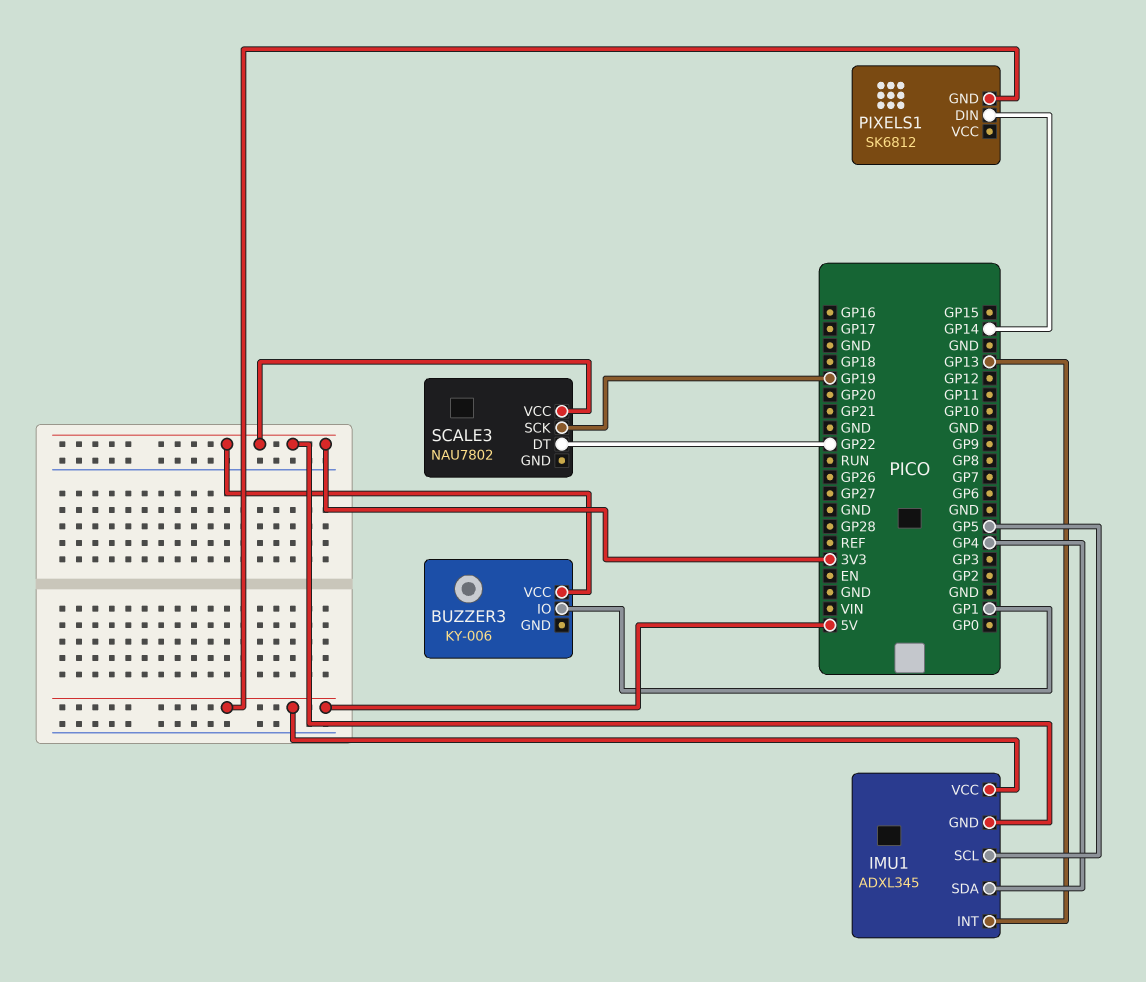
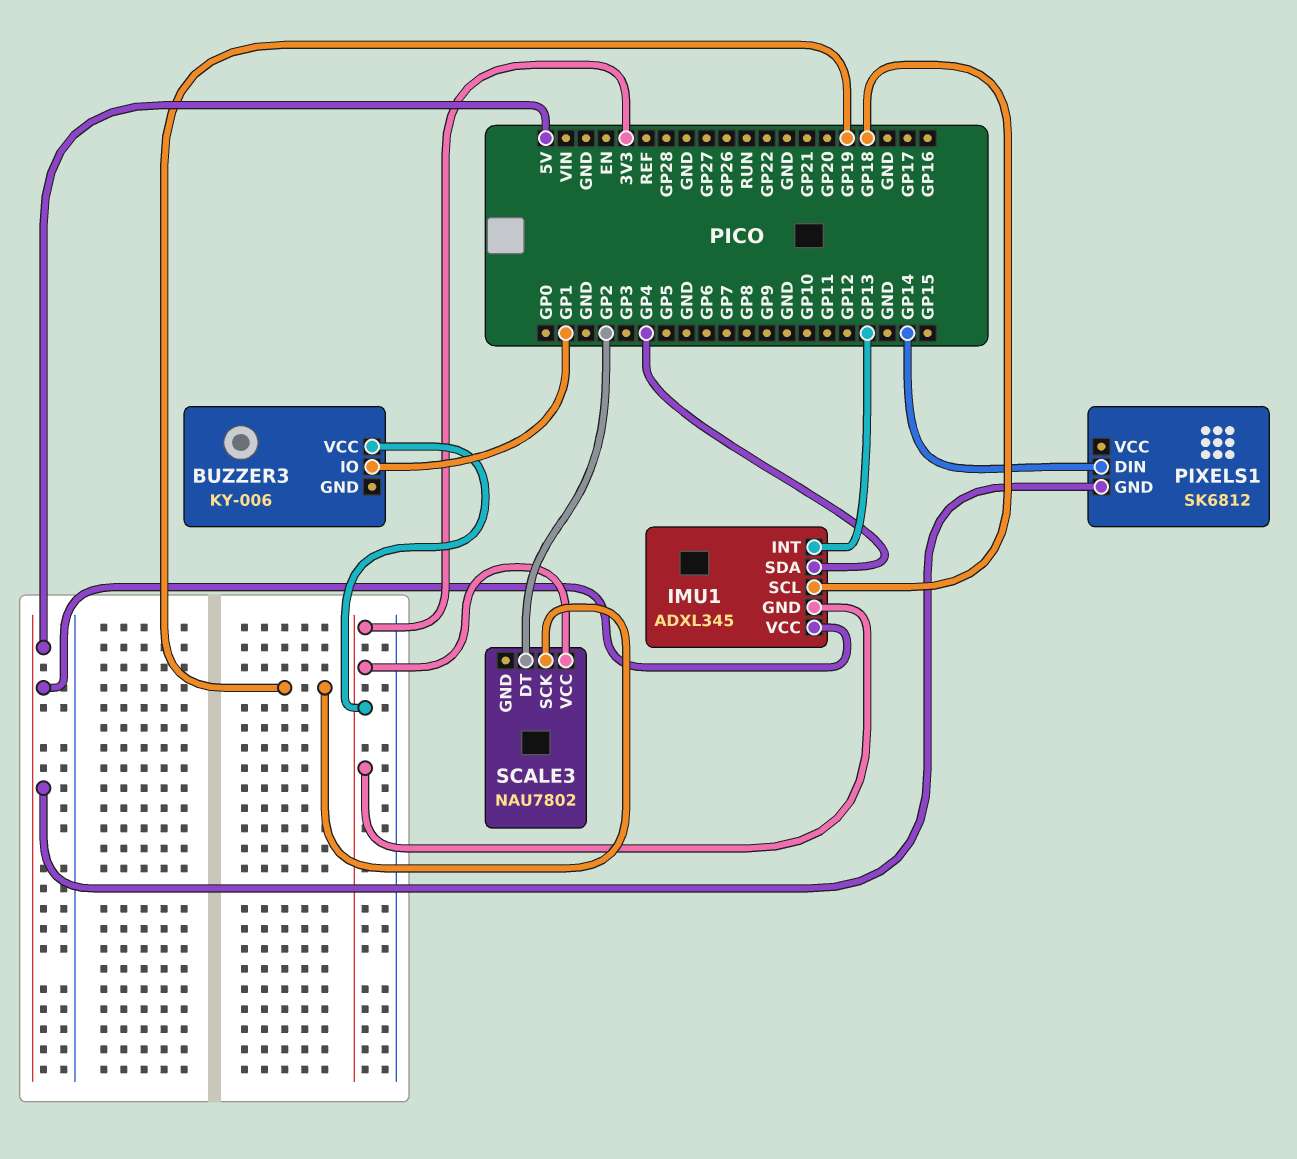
IMU1 pin SCL: GP5 -> GP18
SCALE3 pin DT: GP22 -> GP2

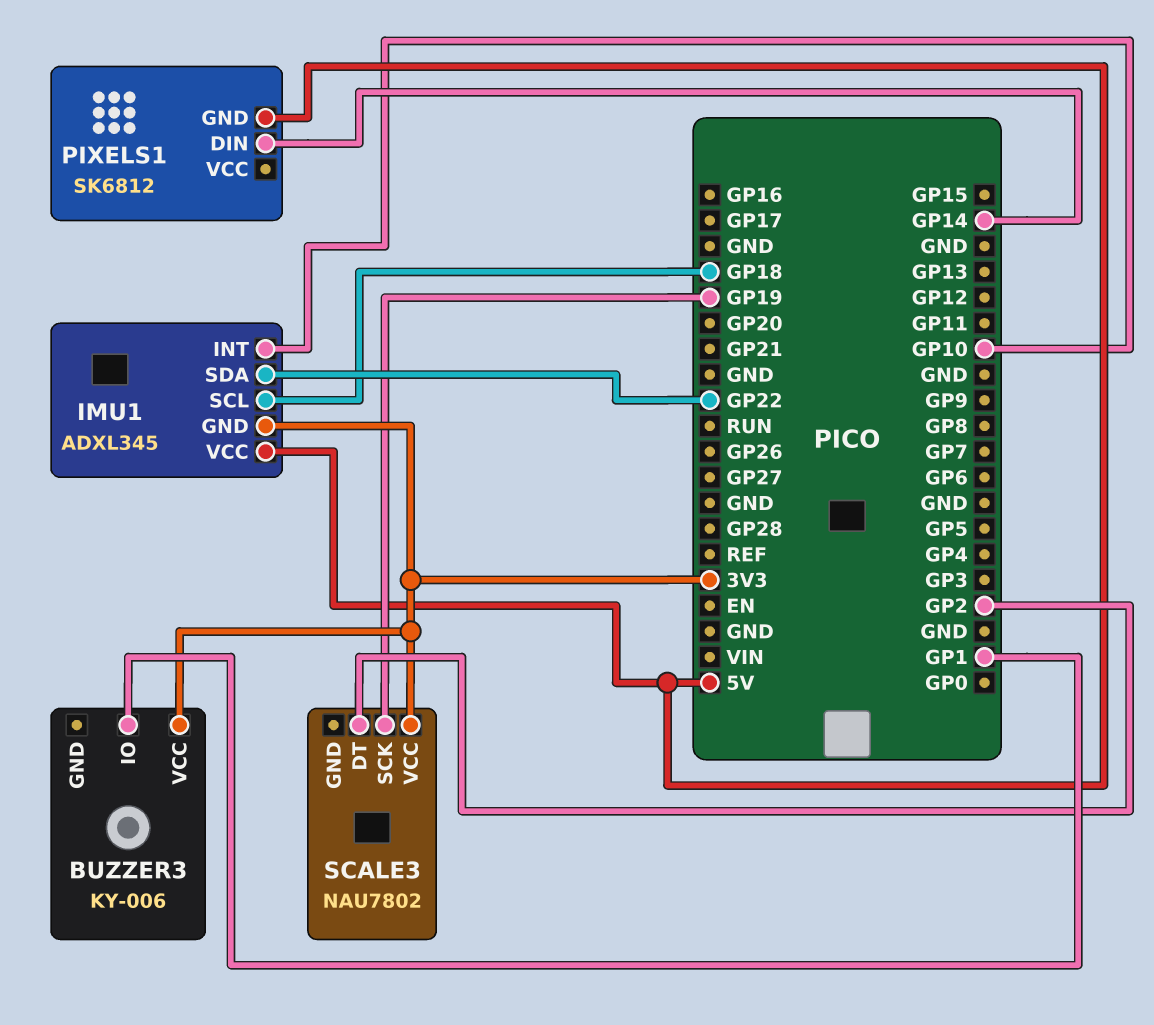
IMU1 pin INT: GP13 -> GP10
IMU1 pin SDA: GP4 -> GP22

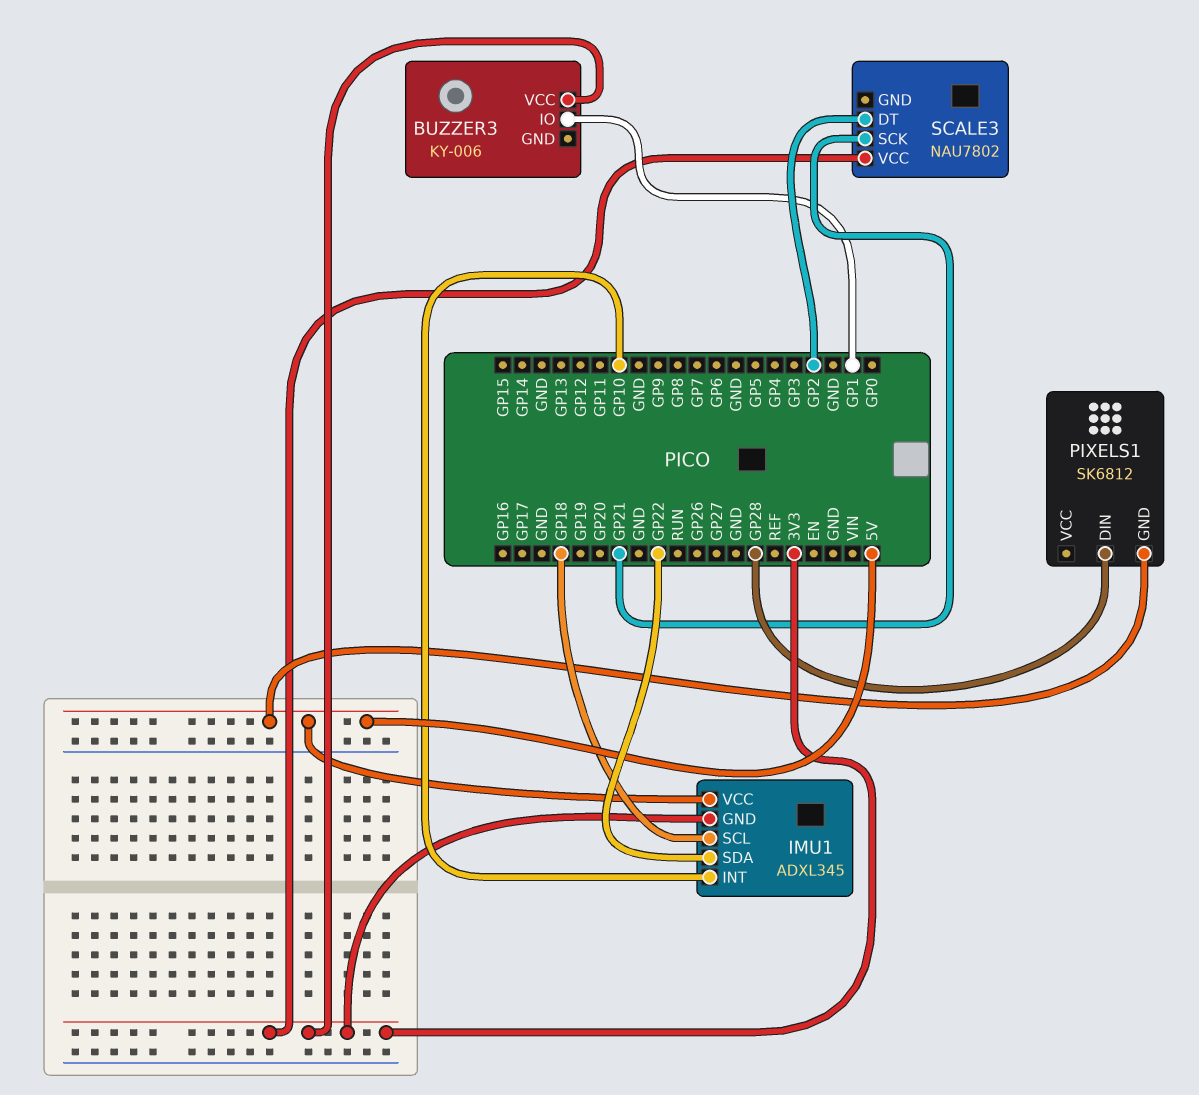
PIXELS1 pin DIN: GP14 -> GP28
SCALE3 pin SCK: GP19 -> GP21

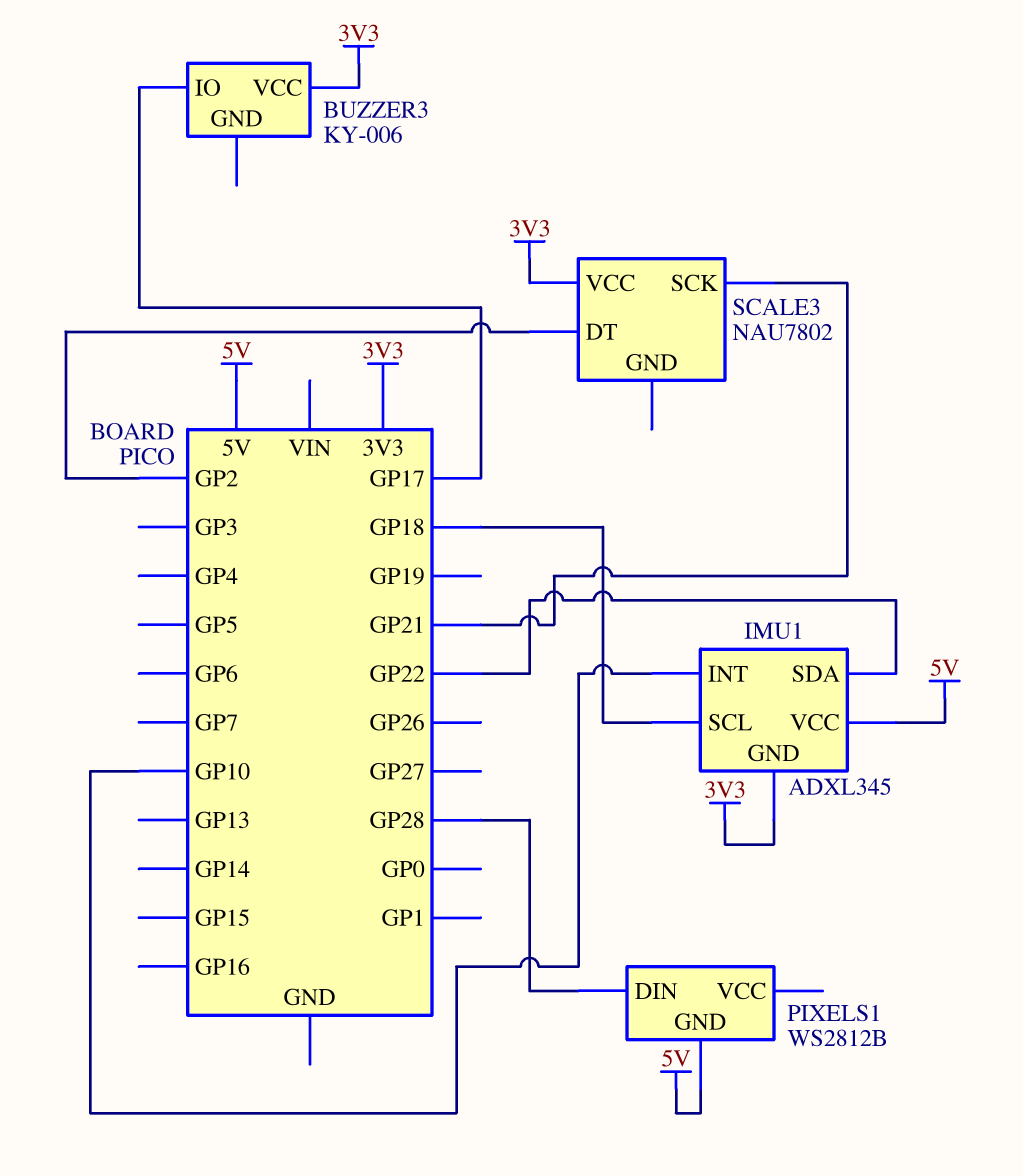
BUZZER3 pin IO: GP1 -> GP17
PIXELS1: SK6812 -> WS2812B

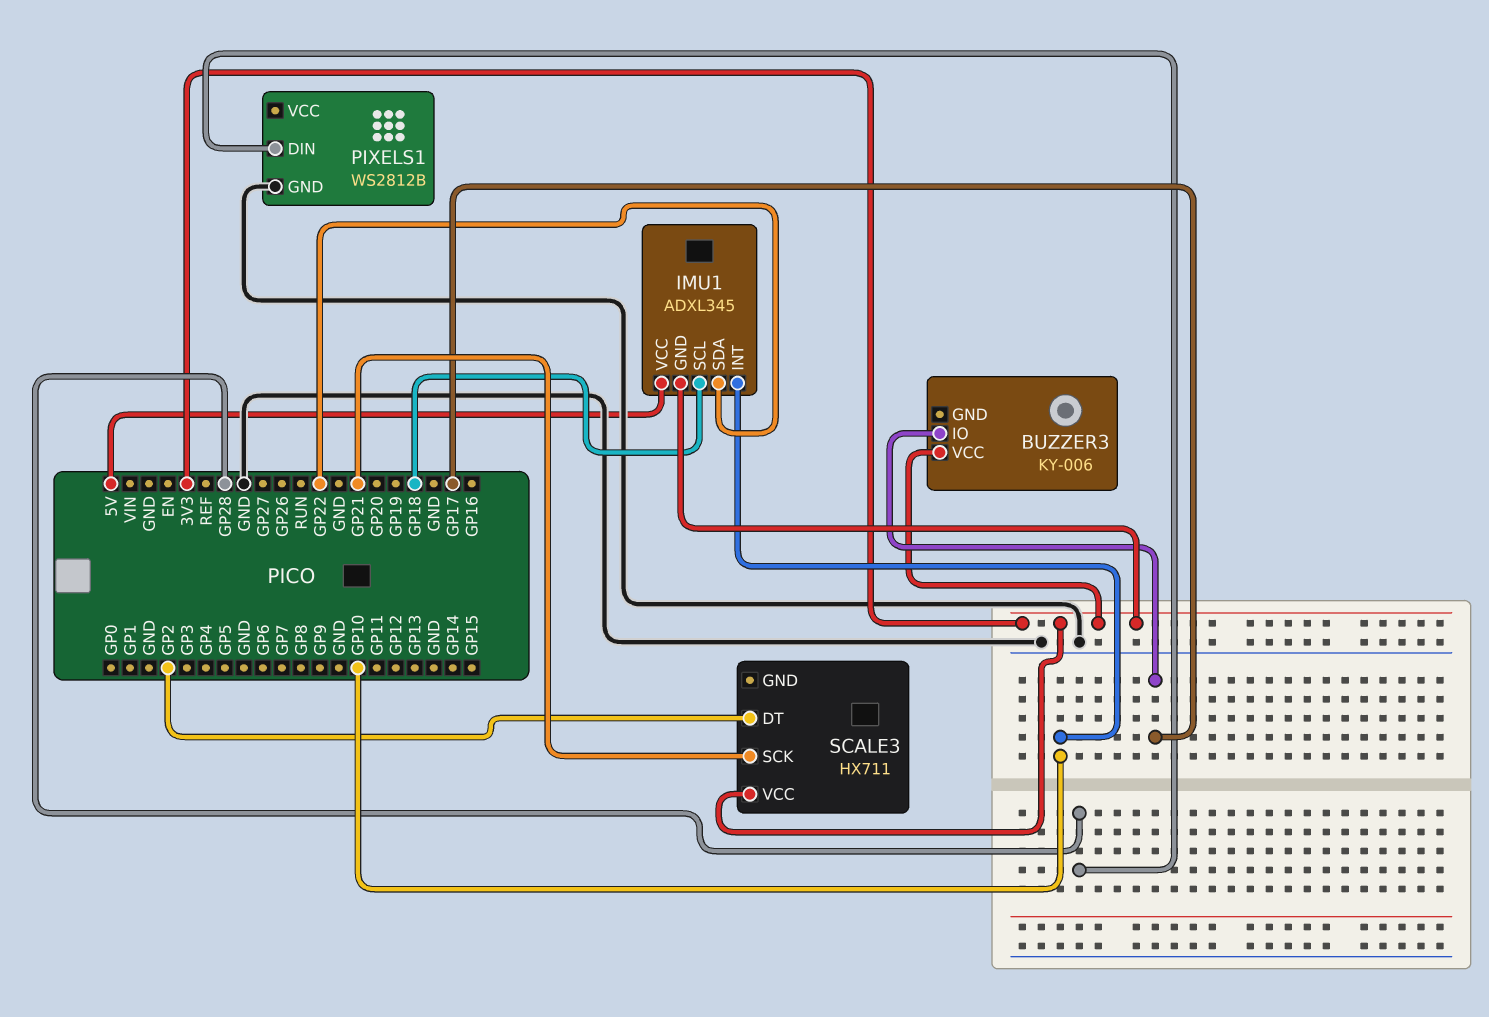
PIXELS1 pin GND: 5V -> GND
SCALE3: NAU7802 -> HX711

